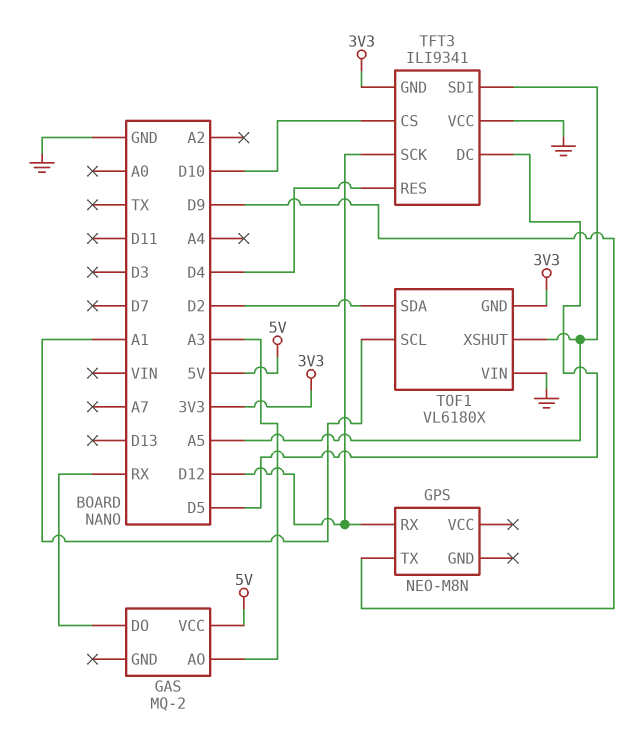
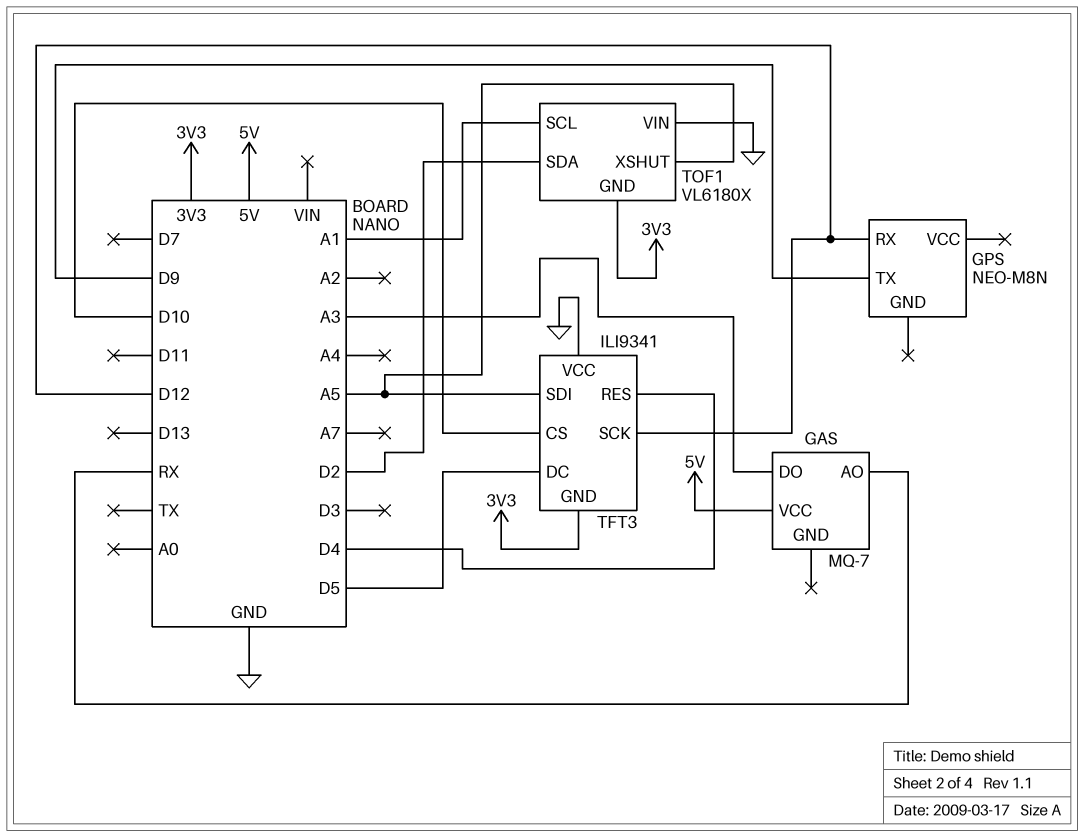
GAS: MQ-2 -> MQ-7
GAS pin AO: A3 -> RX
GAS pin DO: RX -> A3

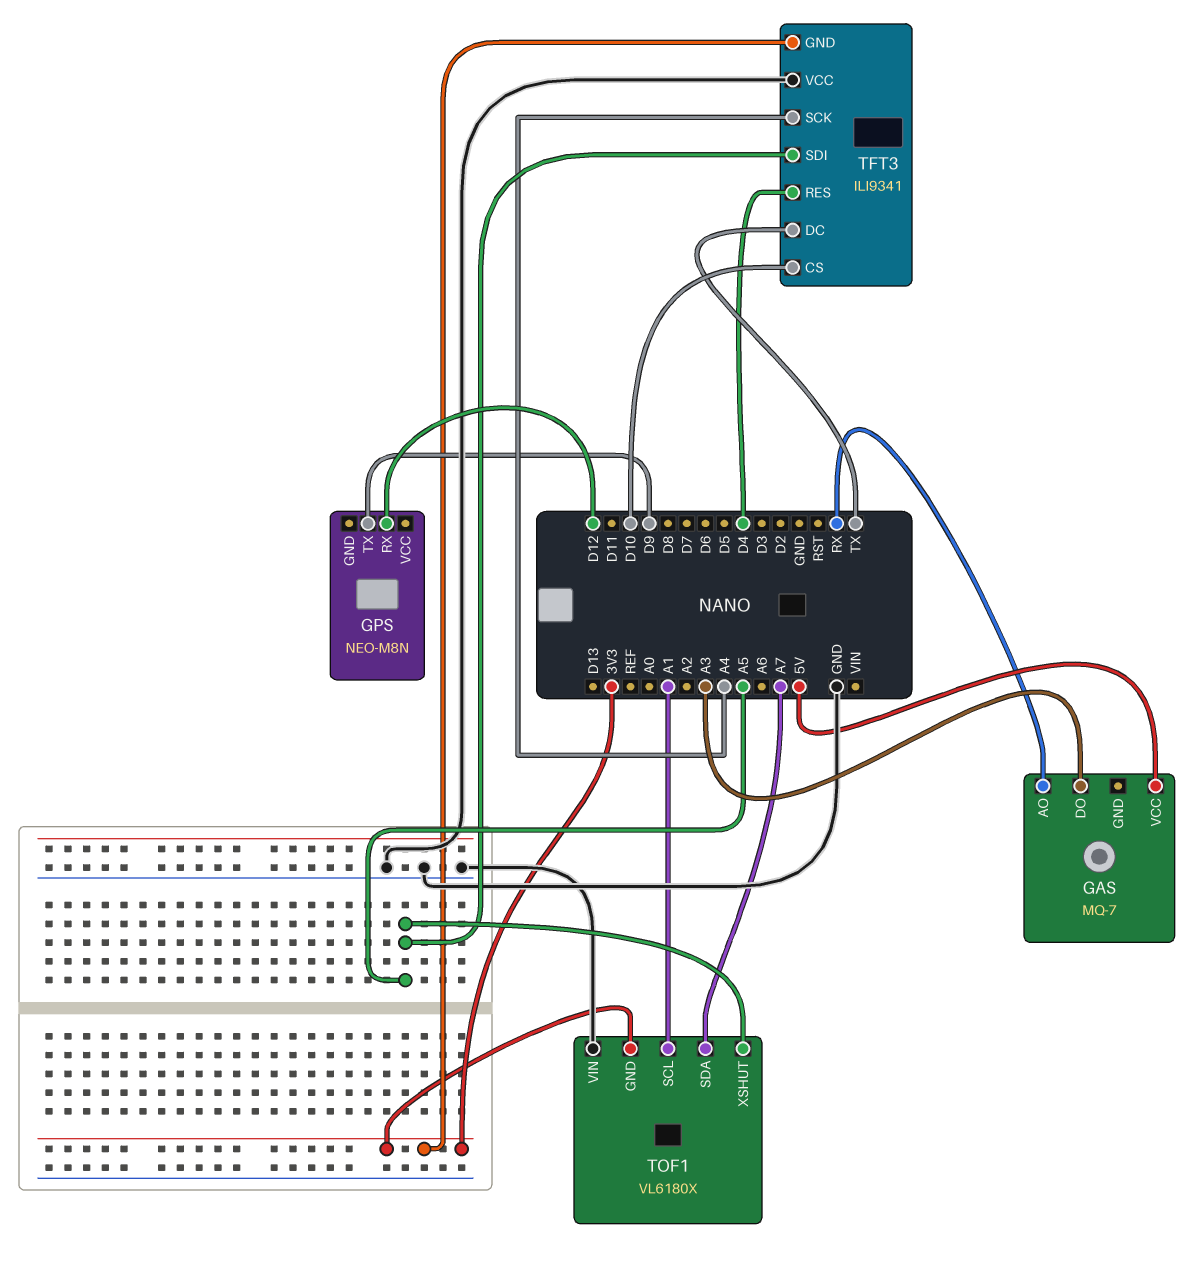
TFT3 pin DC: D5 -> TX
TFT3 pin SCK: D12 -> A4
TOF1 pin SDA: D2 -> A7

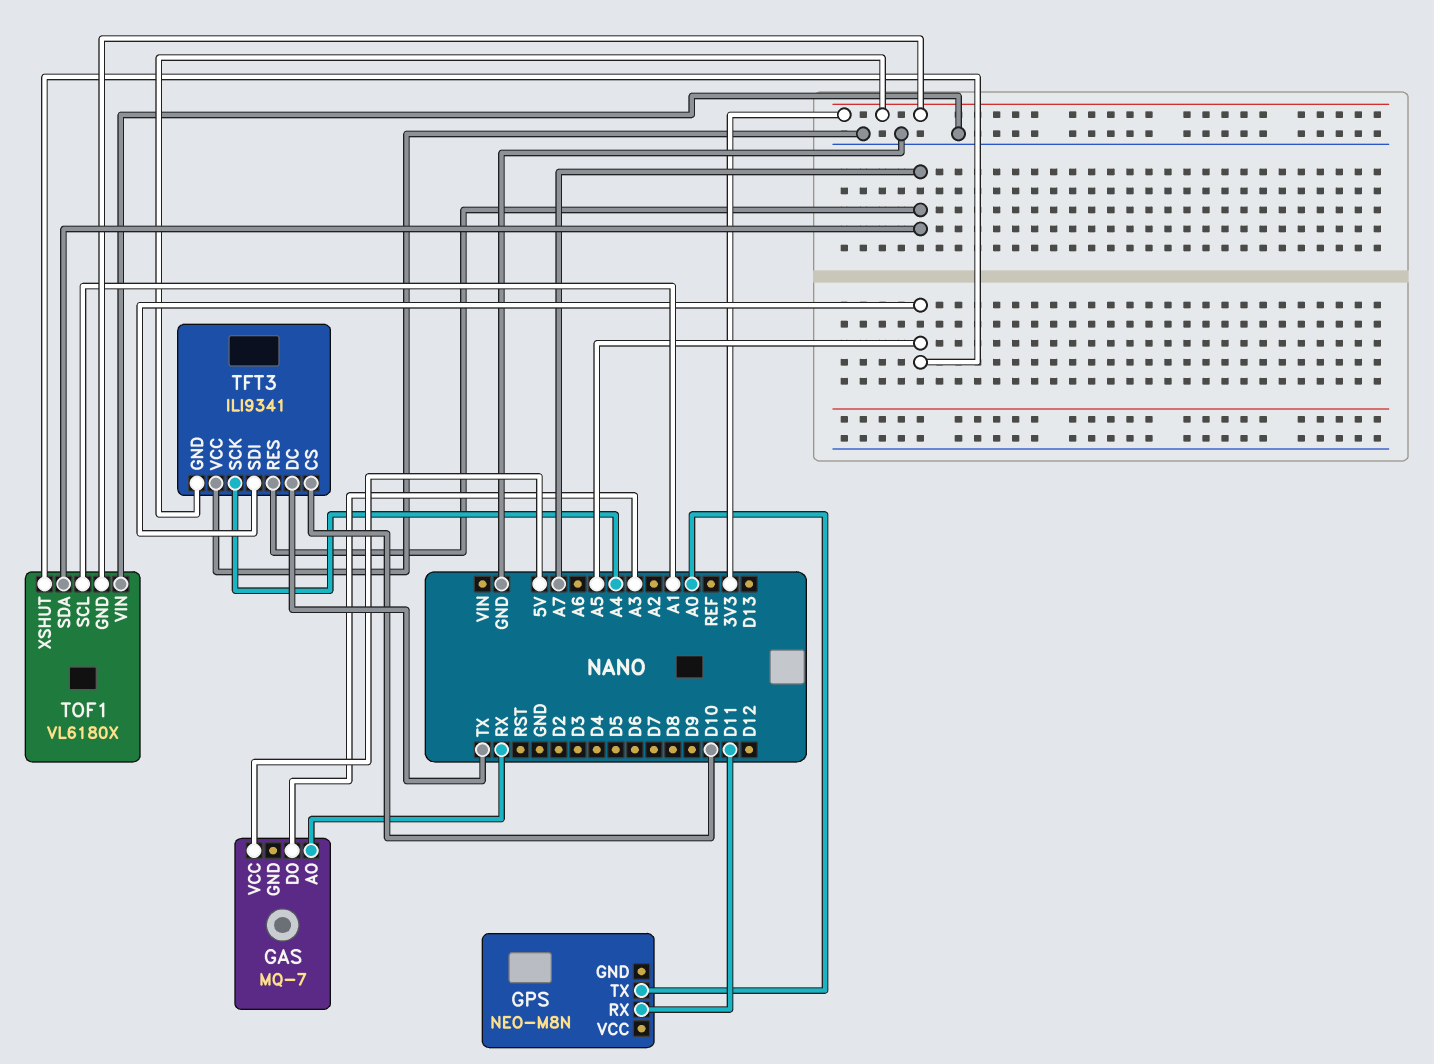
GPS pin RX: D12 -> D11
GPS pin TX: D9 -> A0
TFT3 pin RES: D4 -> A7

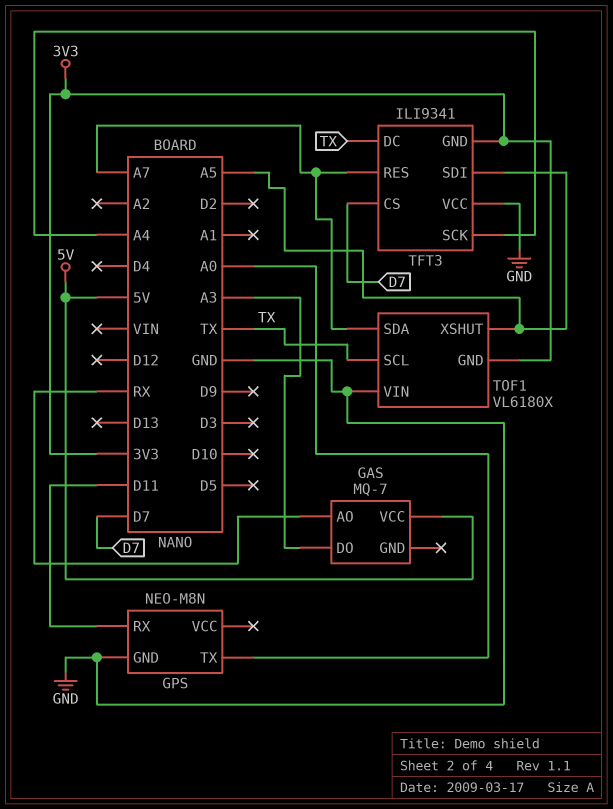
GPS pin GND: none -> GND
TFT3 pin CS: D10 -> D7
TOF1 pin SCL: A1 -> TX

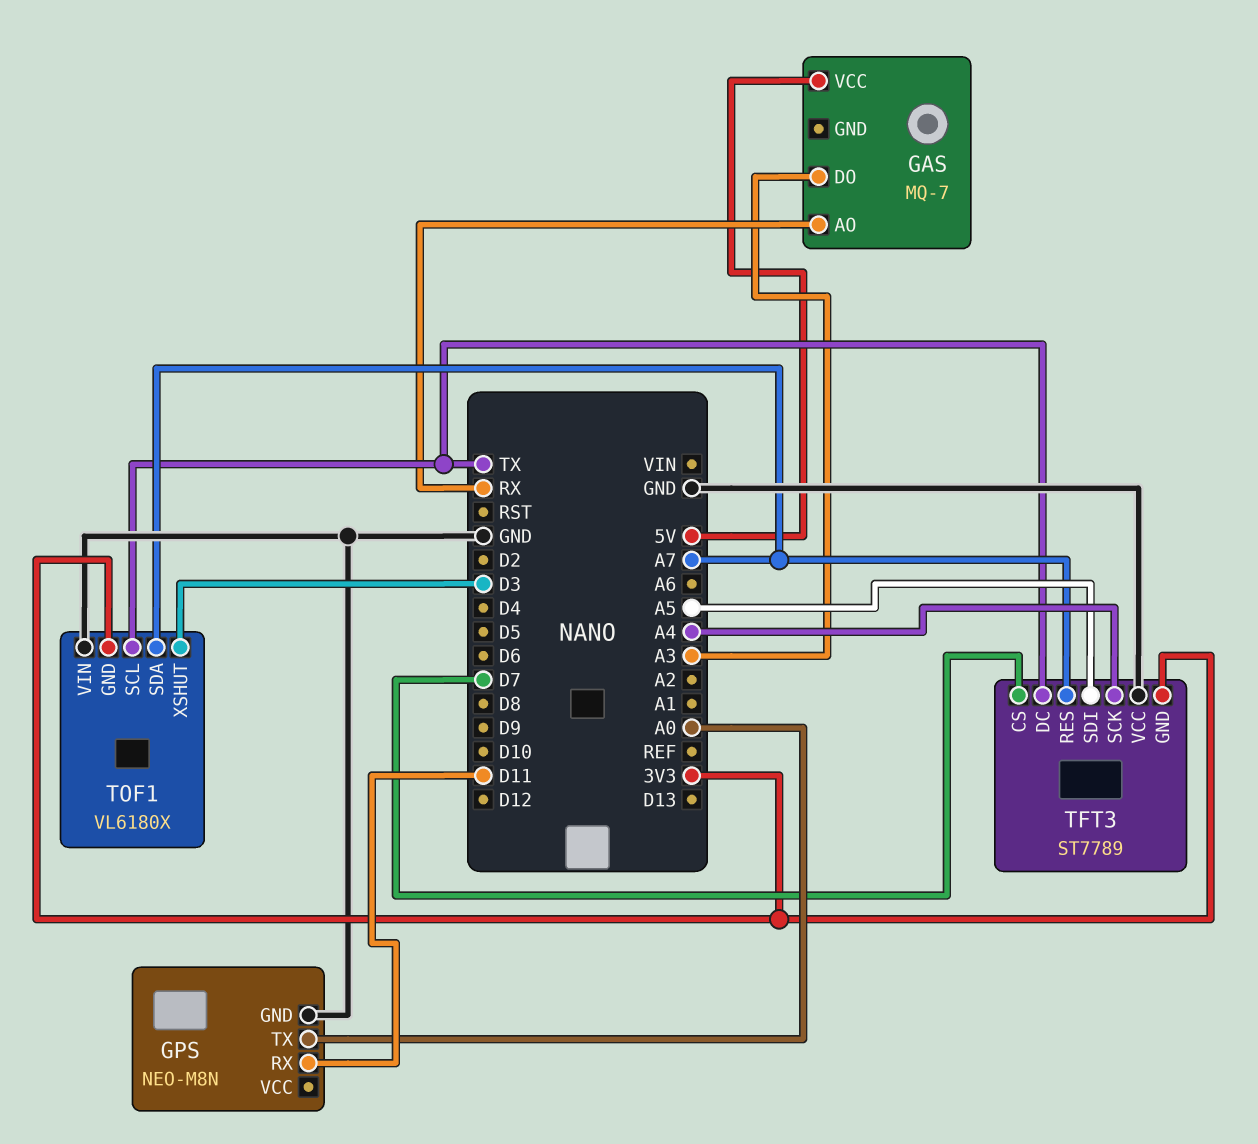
TFT3: ILI9341 -> ST7789
TOF1 pin XSHUT: A5 -> D3

